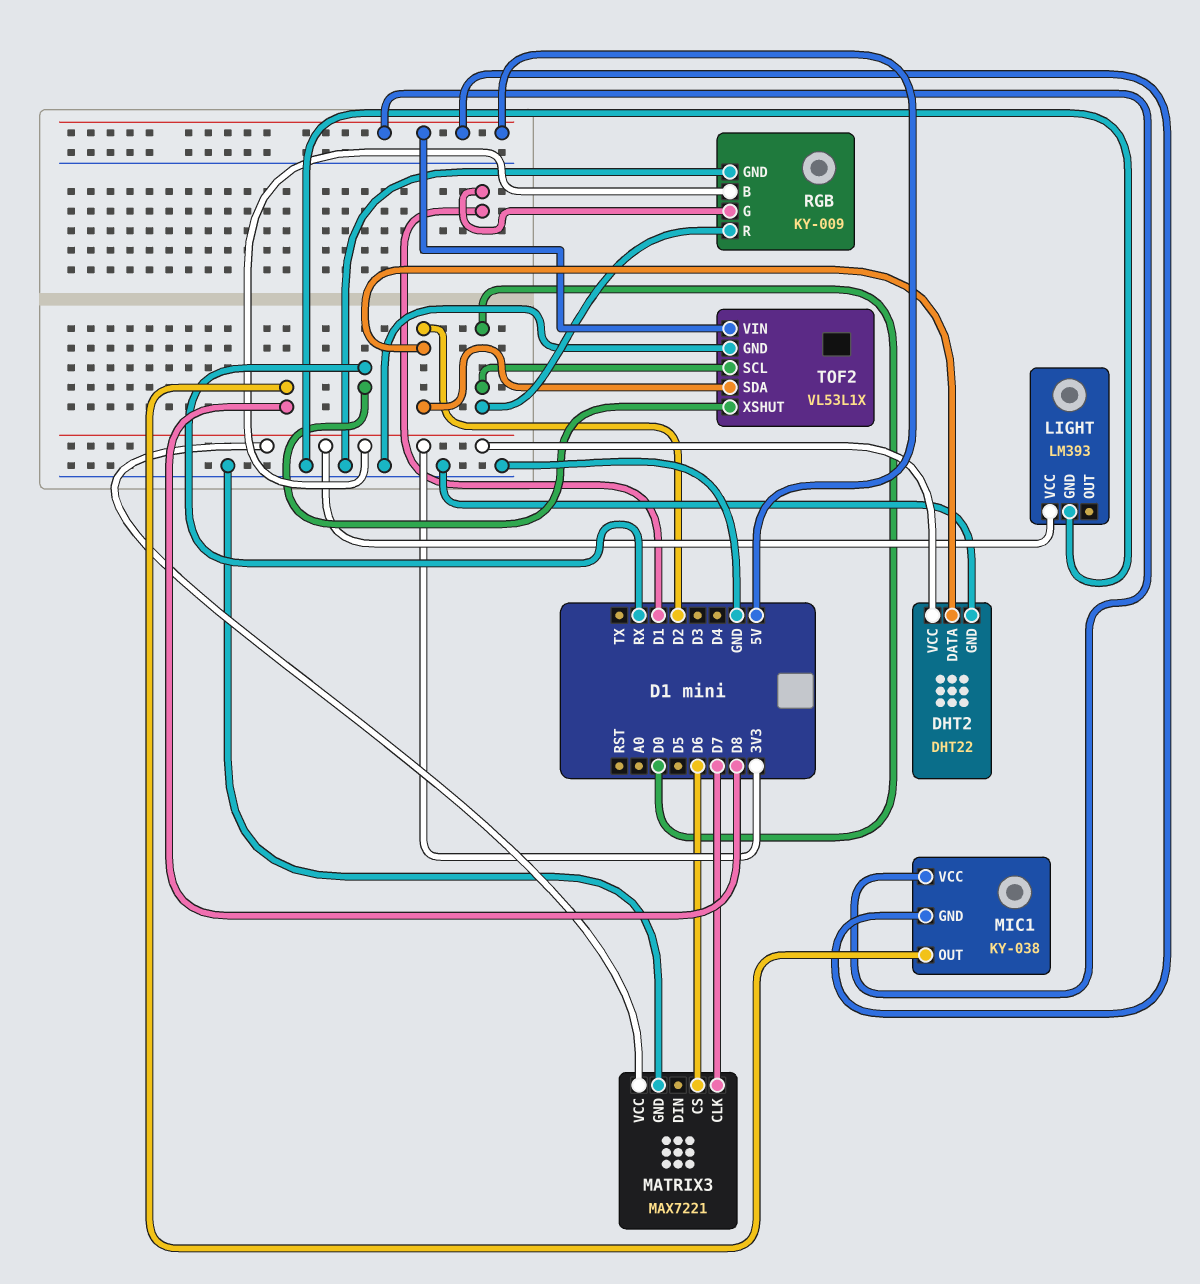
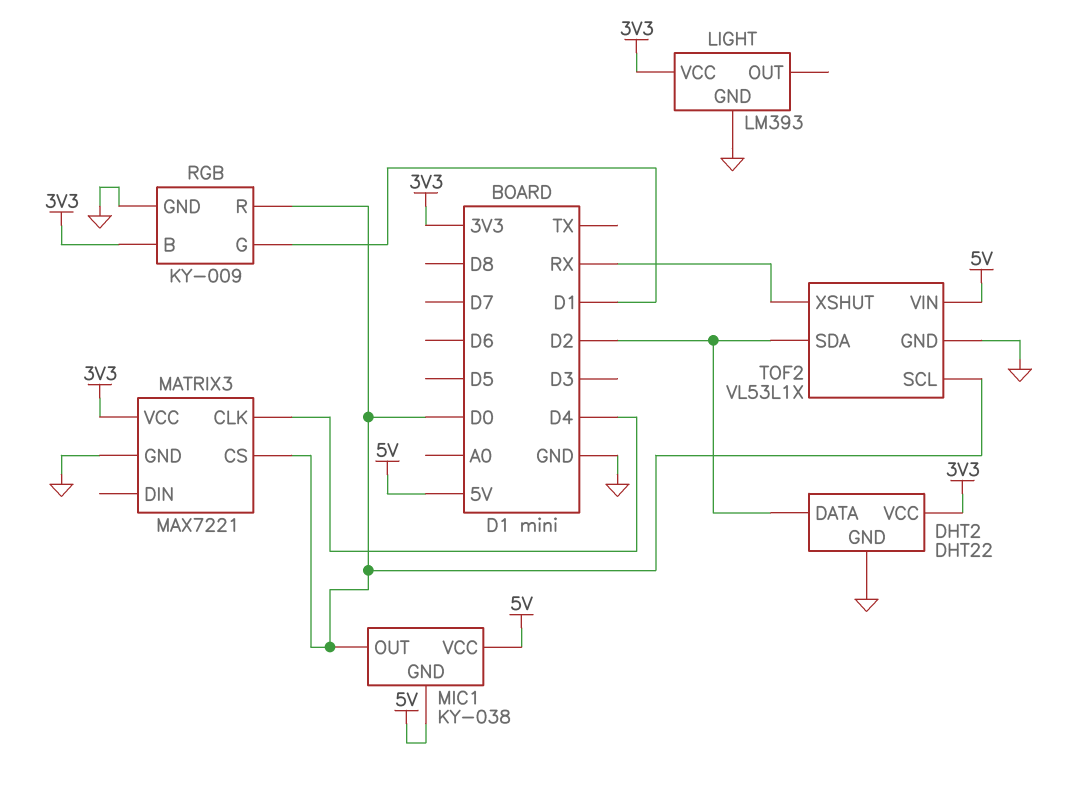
MATRIX3 pin CLK: D7 -> D4
MATRIX3 pin CS: D6 -> D0
MIC1 pin OUT: D8 -> D0

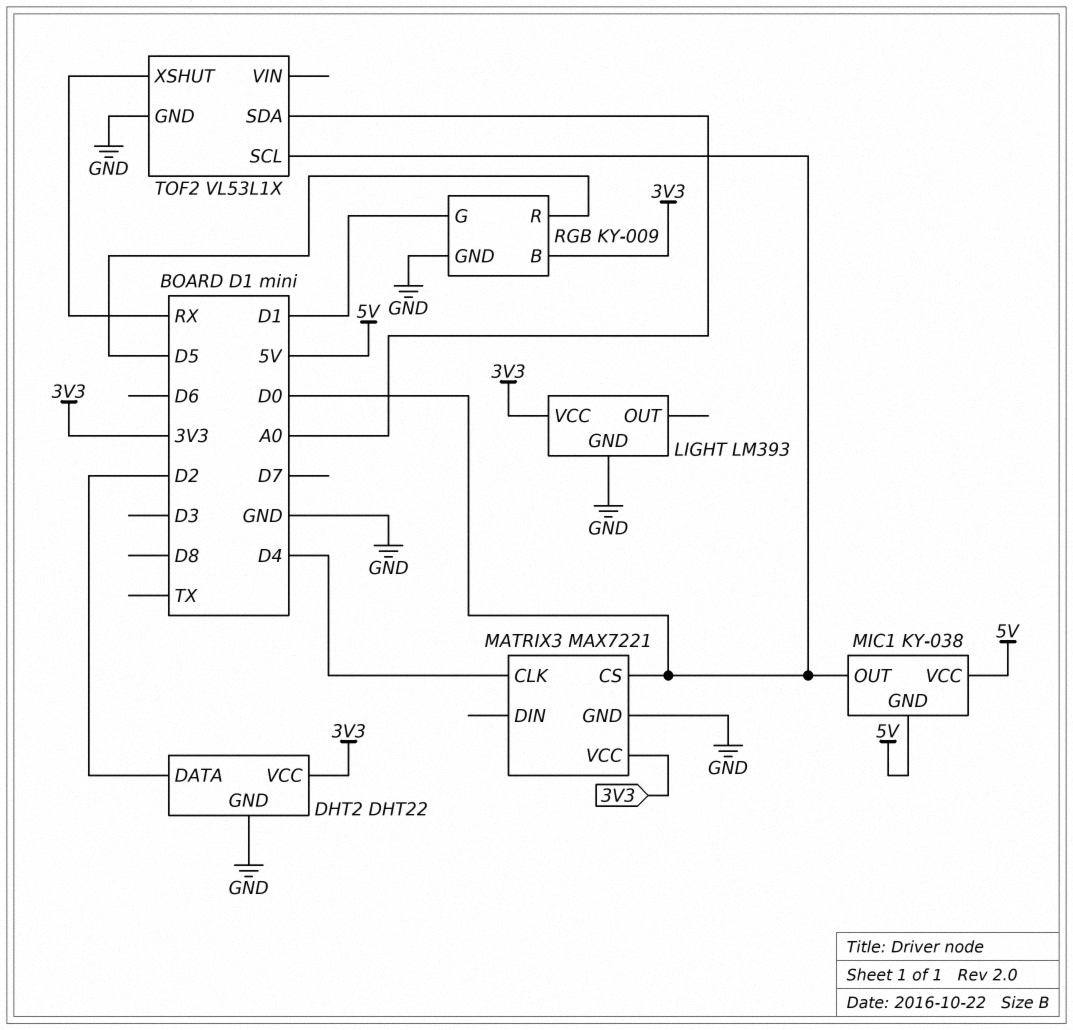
RGB pin R: D0 -> D5
TOF2 pin SDA: D2 -> A0
TOF2 pin VIN: 5V -> none

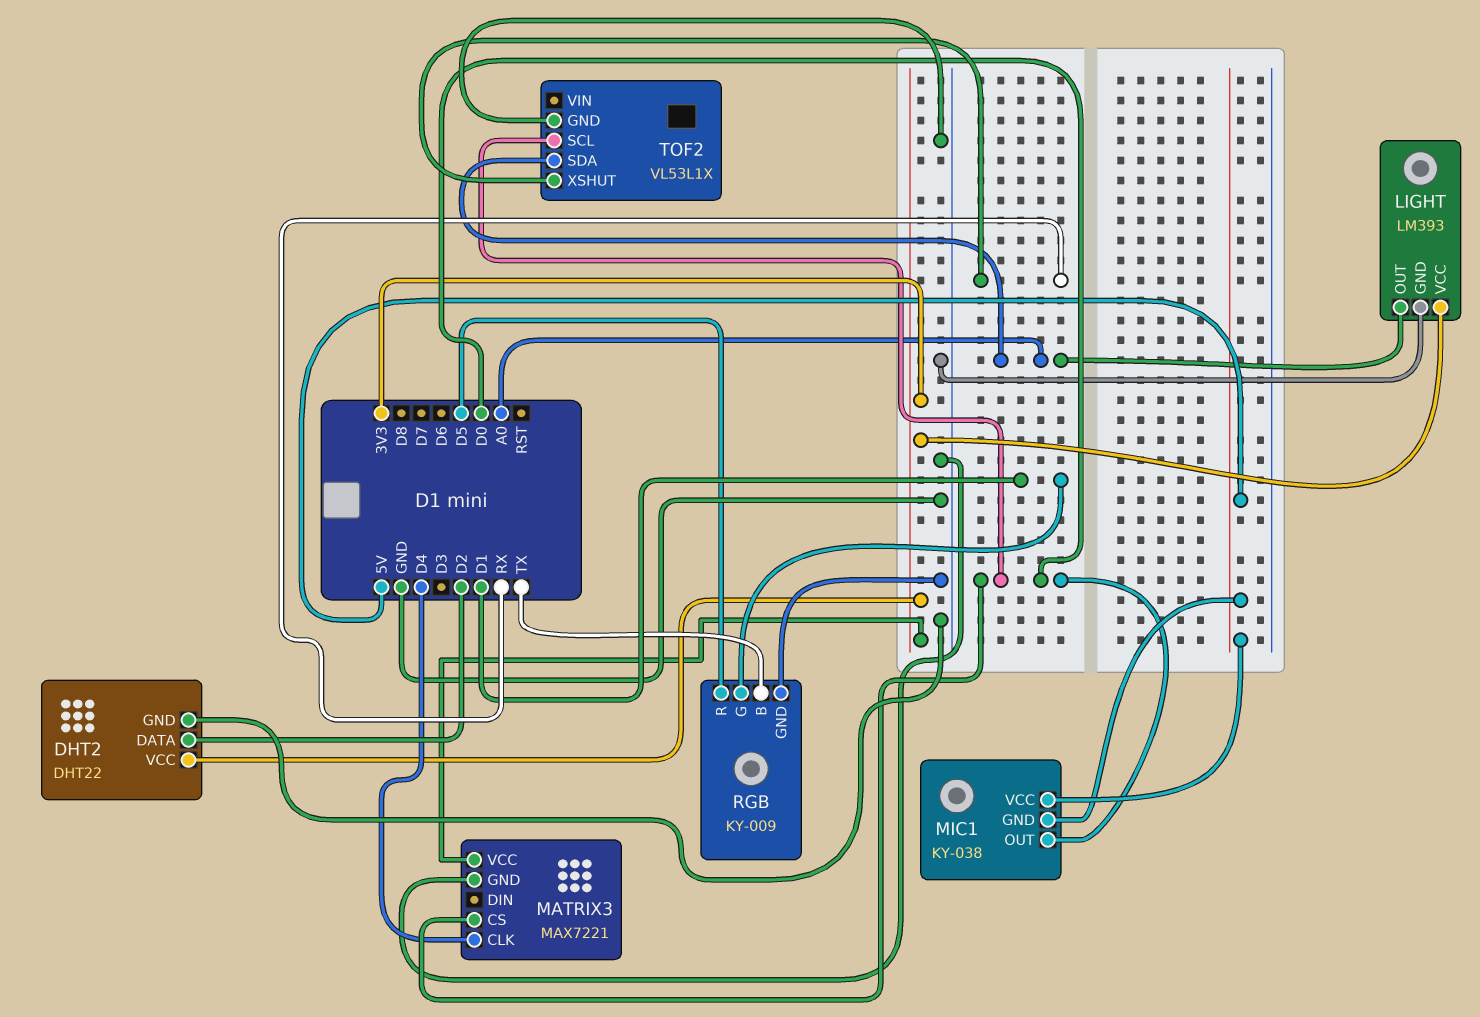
LIGHT pin OUT: none -> A0
RGB pin B: 3V3 -> TX

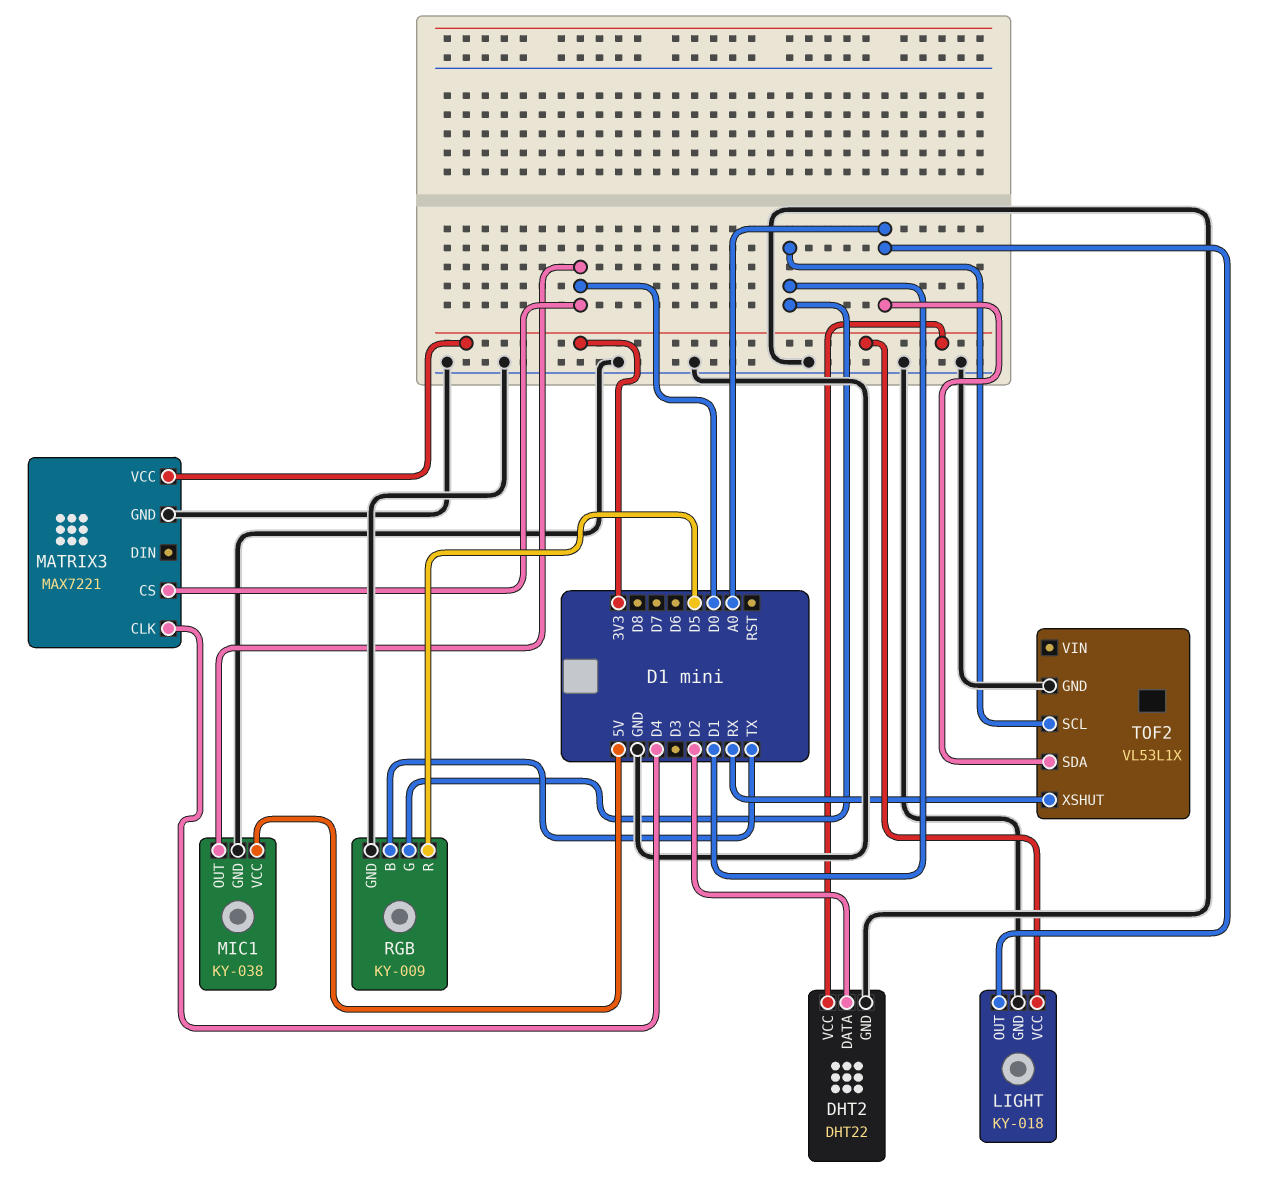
LIGHT: LM393 -> KY-018
MIC1 pin GND: 5V -> GND
TOF2 pin SCL: D0 -> D1

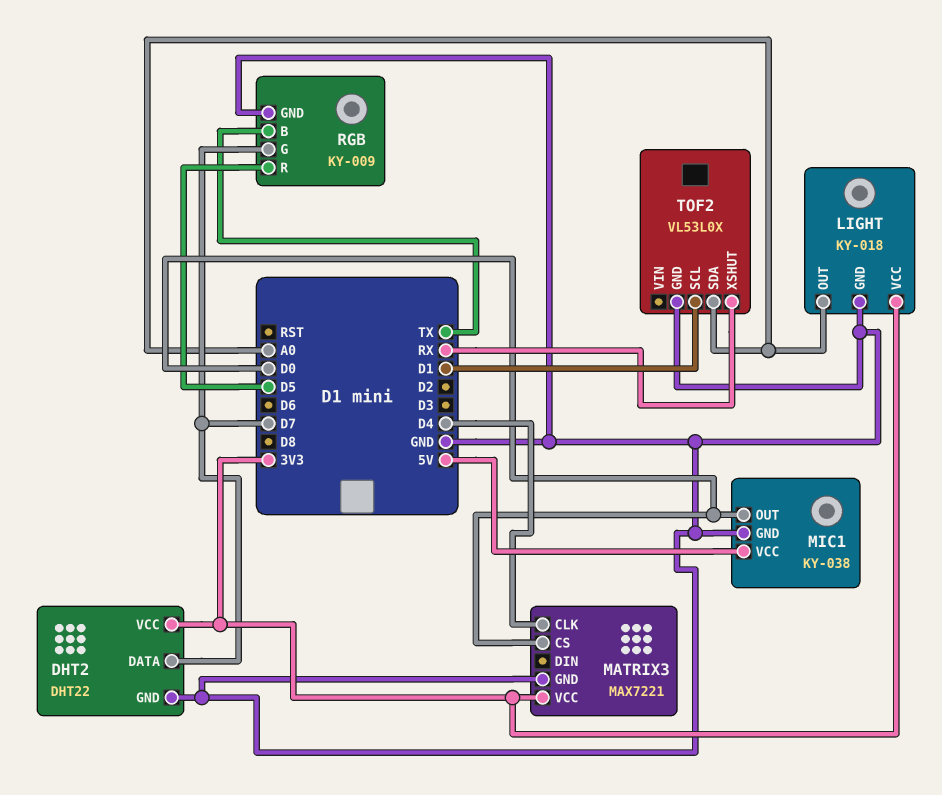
DHT2 pin DATA: D2 -> D7
RGB pin G: D1 -> D7
TOF2: VL53L1X -> VL53L0X

